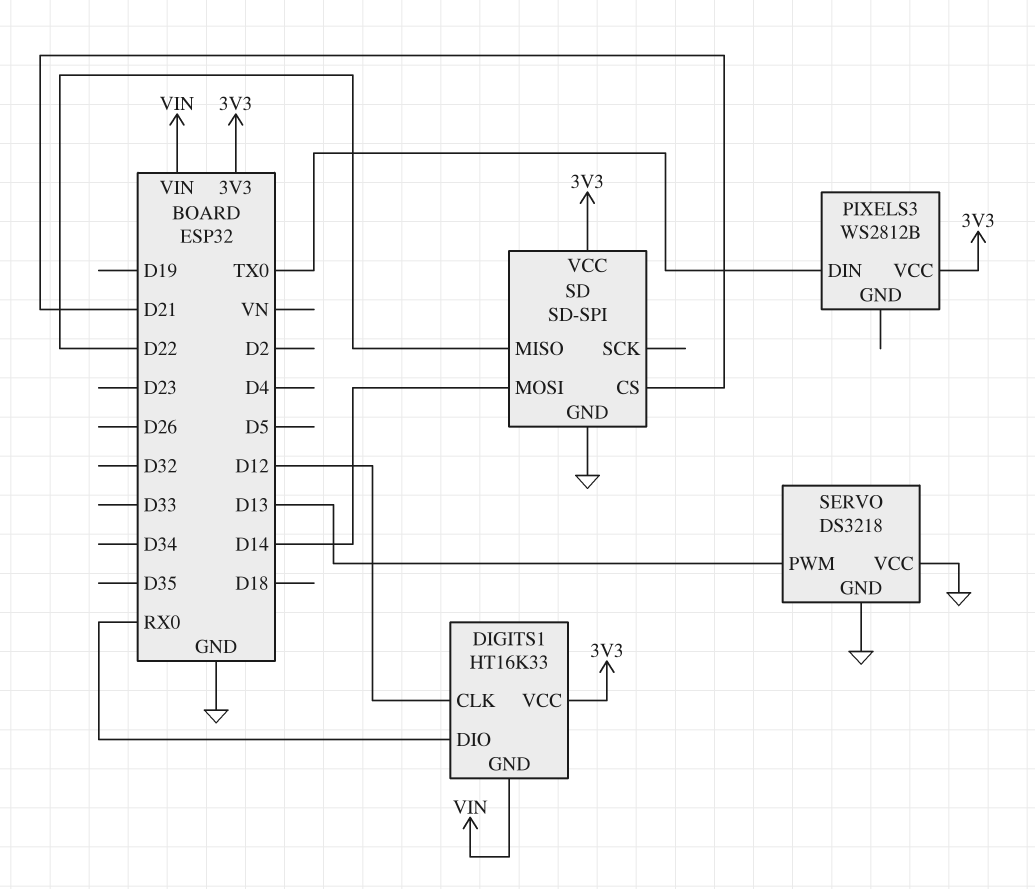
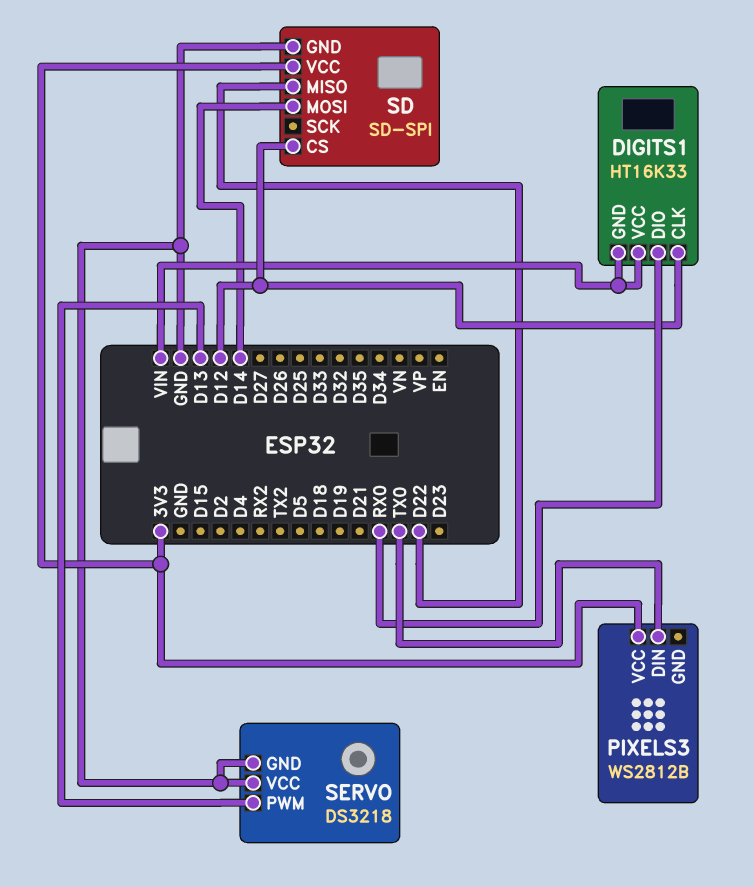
DIGITS1 pin VCC: 3V3 -> VIN
SD pin CS: D21 -> D12

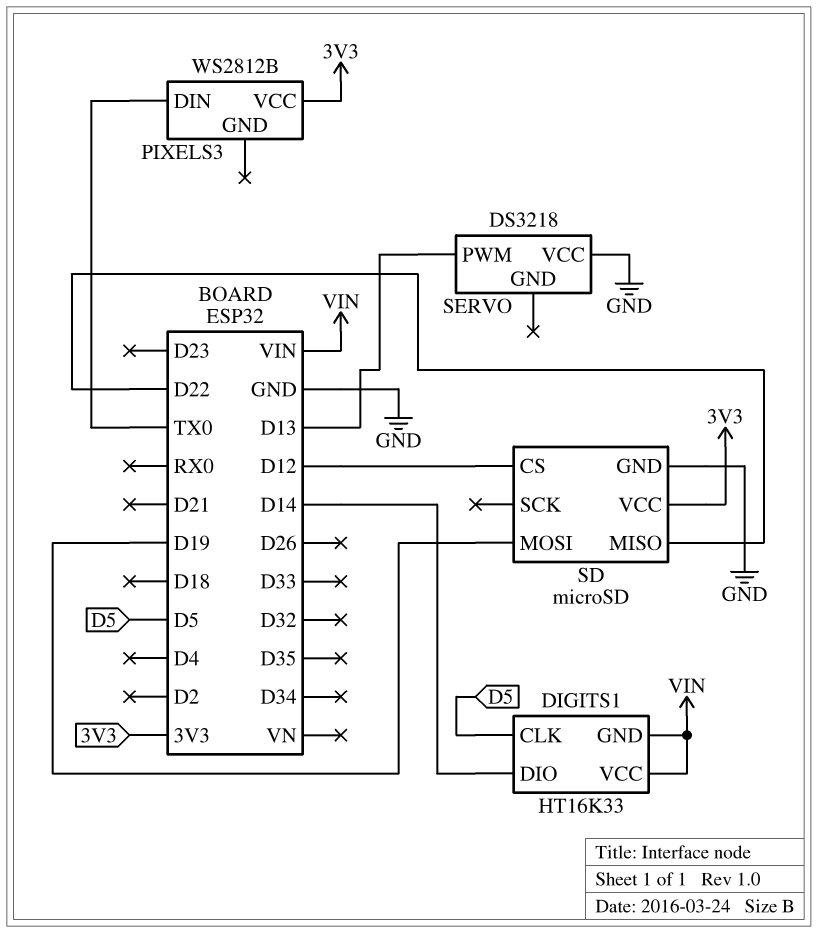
DIGITS1 pin CLK: D12 -> D5
DIGITS1 pin DIO: RX0 -> D14
SD: SD-SPI -> microSD
SD pin MOSI: D14 -> D19
SERVO pin GND: GND -> none

